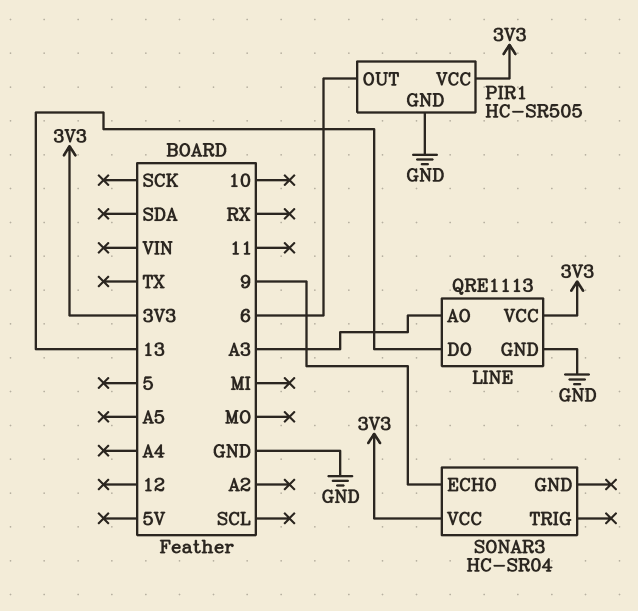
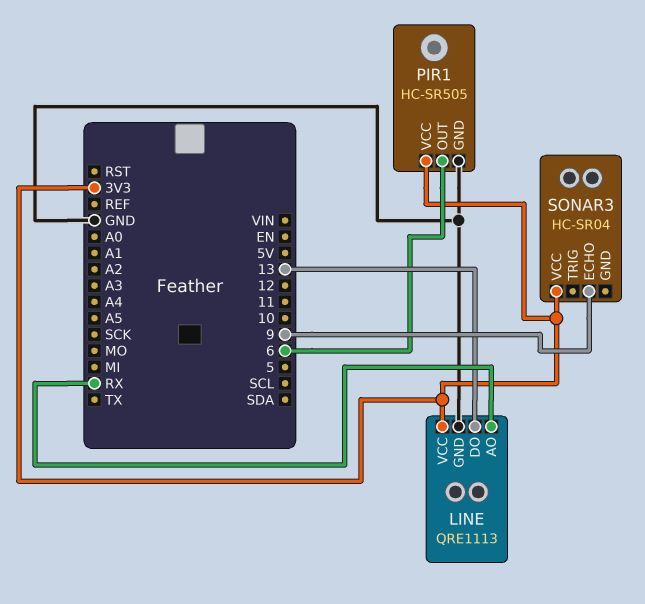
LINE pin AO: A3 -> RX

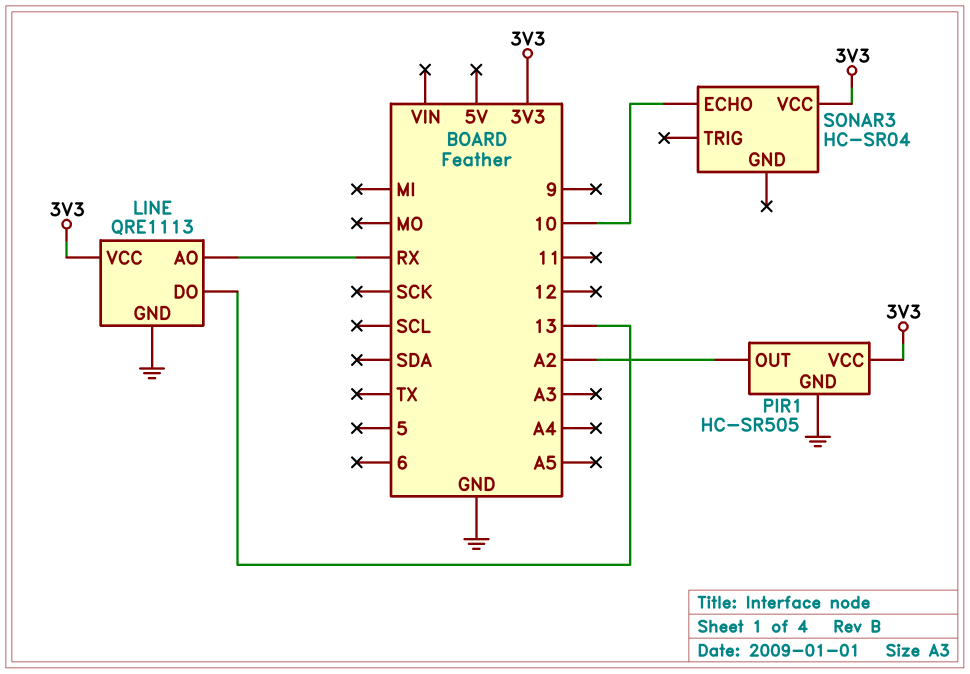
PIR1 pin OUT: 6 -> A2
SONAR3 pin ECHO: 9 -> 10

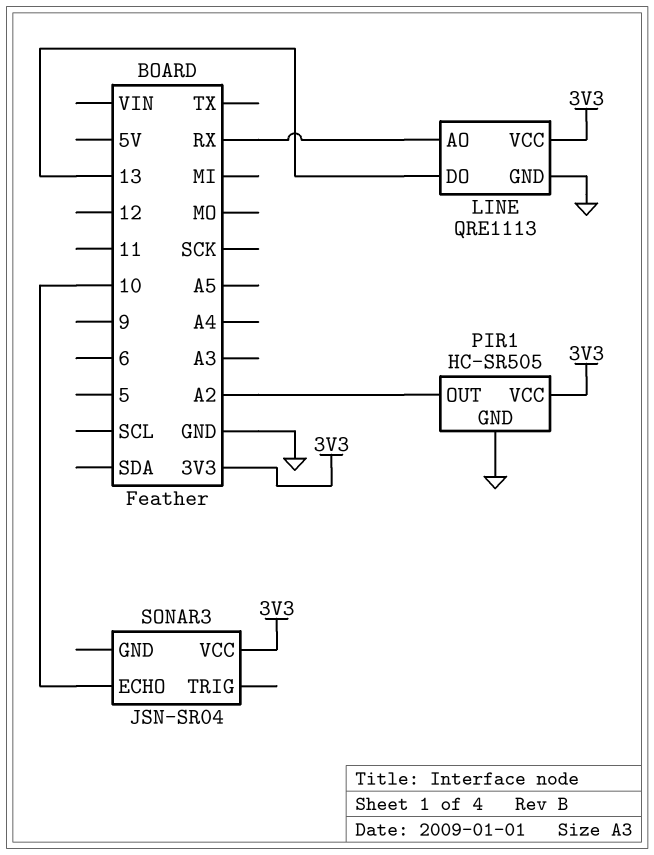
SONAR3: HC-SR04 -> JSN-SR04

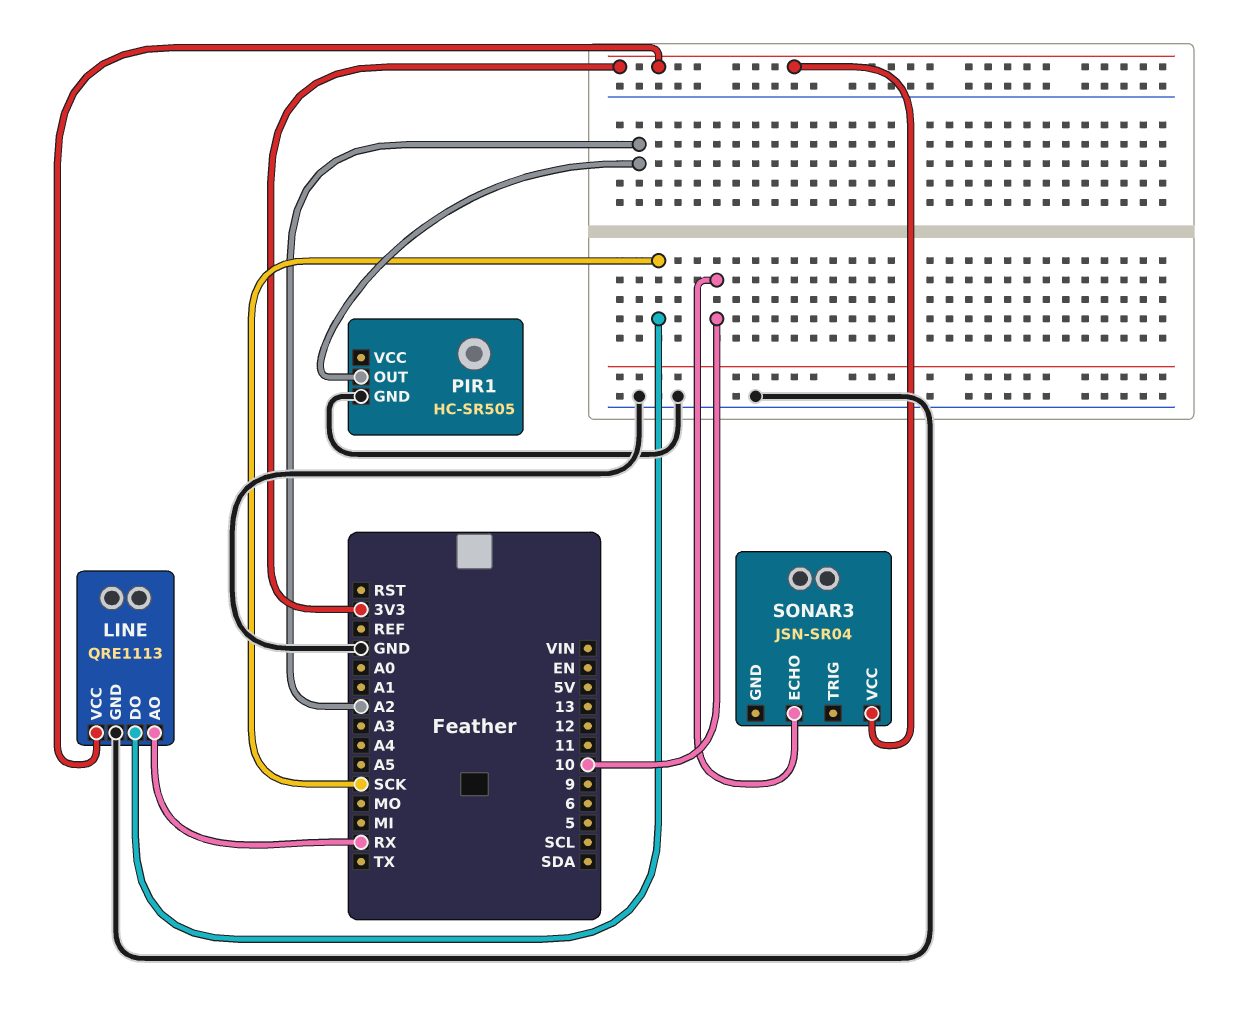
LINE pin DO: 13 -> SCK
PIR1 pin VCC: 3V3 -> none

